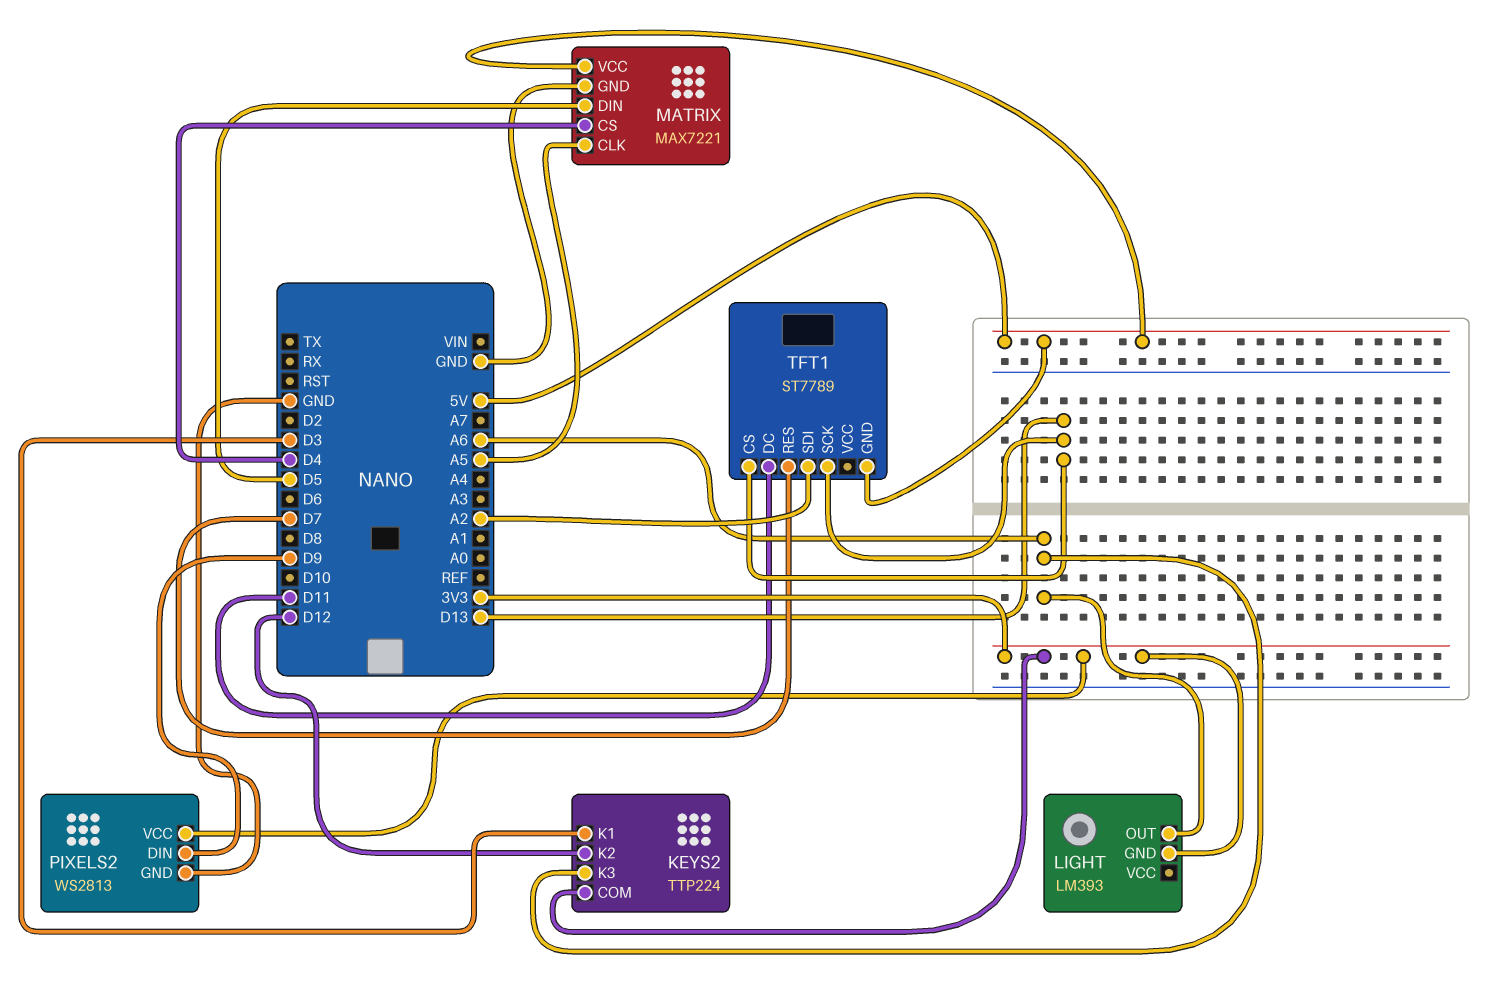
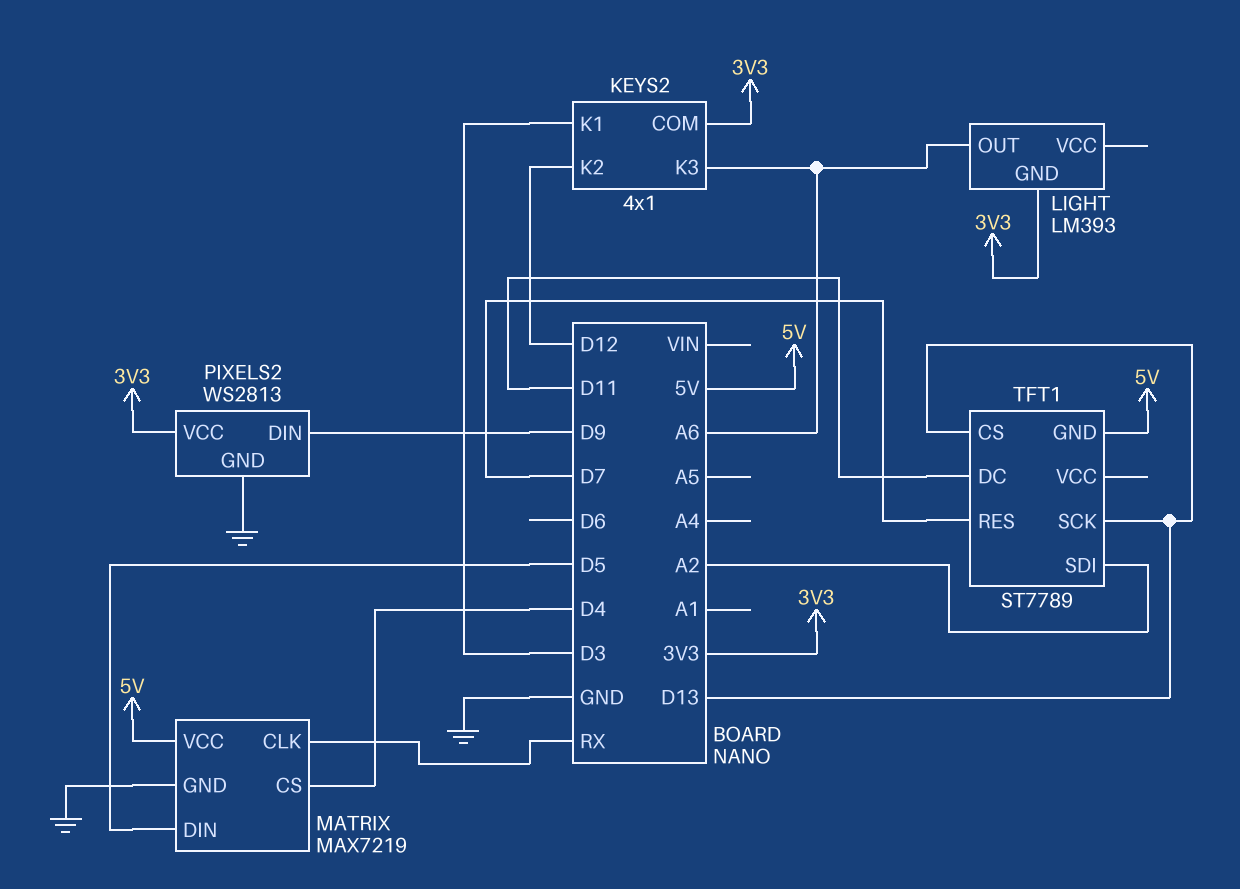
KEYS2: TTP224 -> 4x1
MATRIX: MAX7221 -> MAX7219
MATRIX pin CLK: A5 -> RX

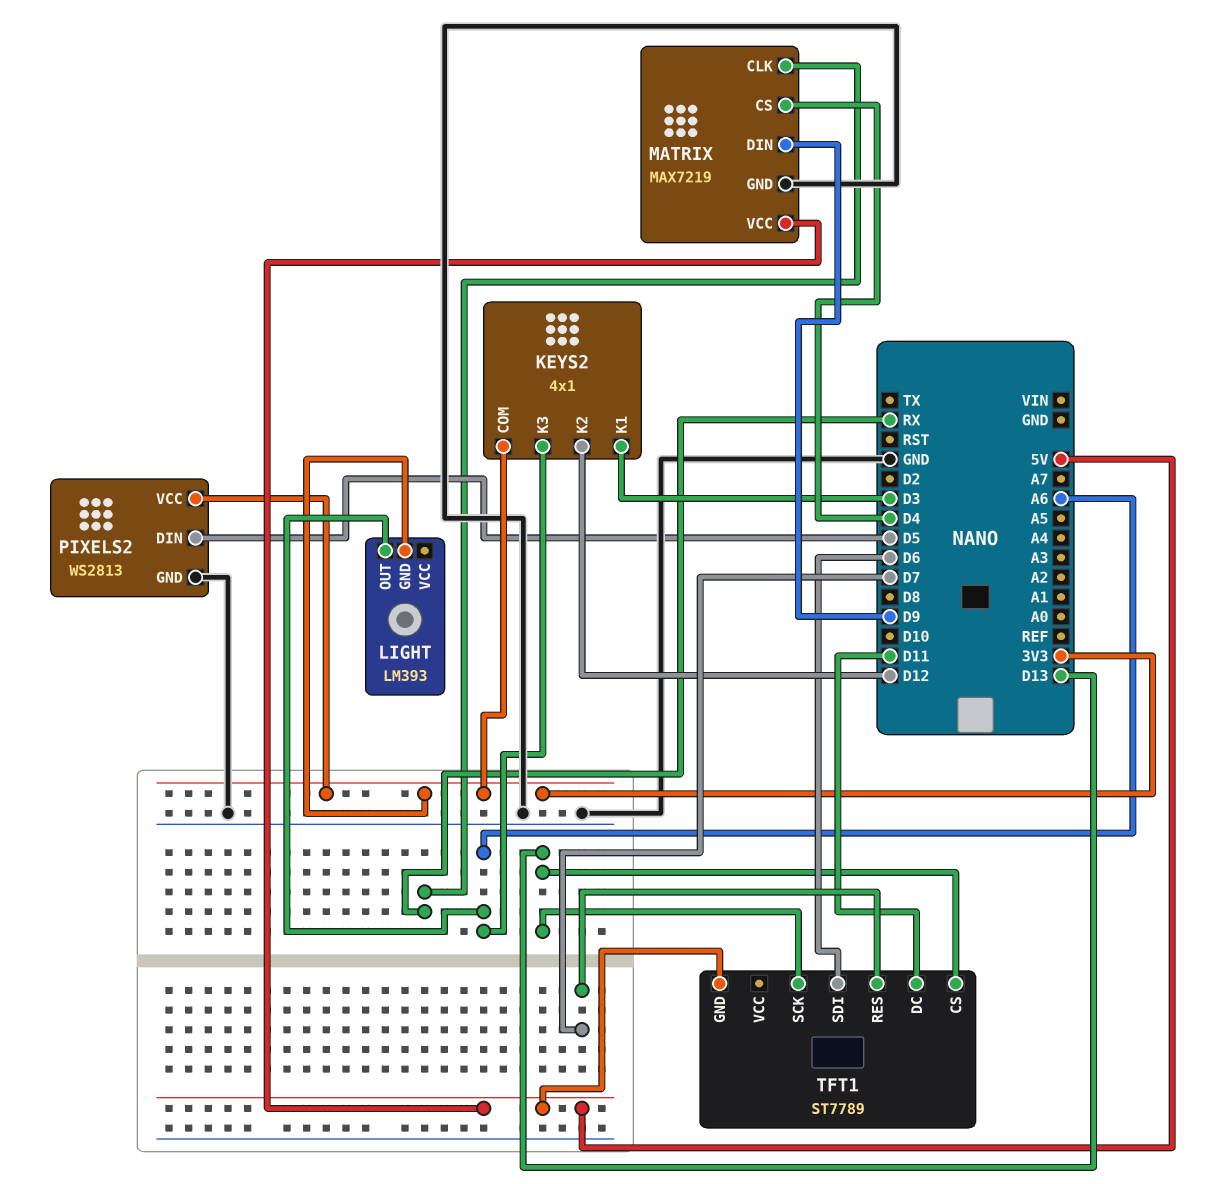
MATRIX pin DIN: D5 -> D9
PIXELS2 pin DIN: D9 -> D5
TFT1 pin SDI: A2 -> D6

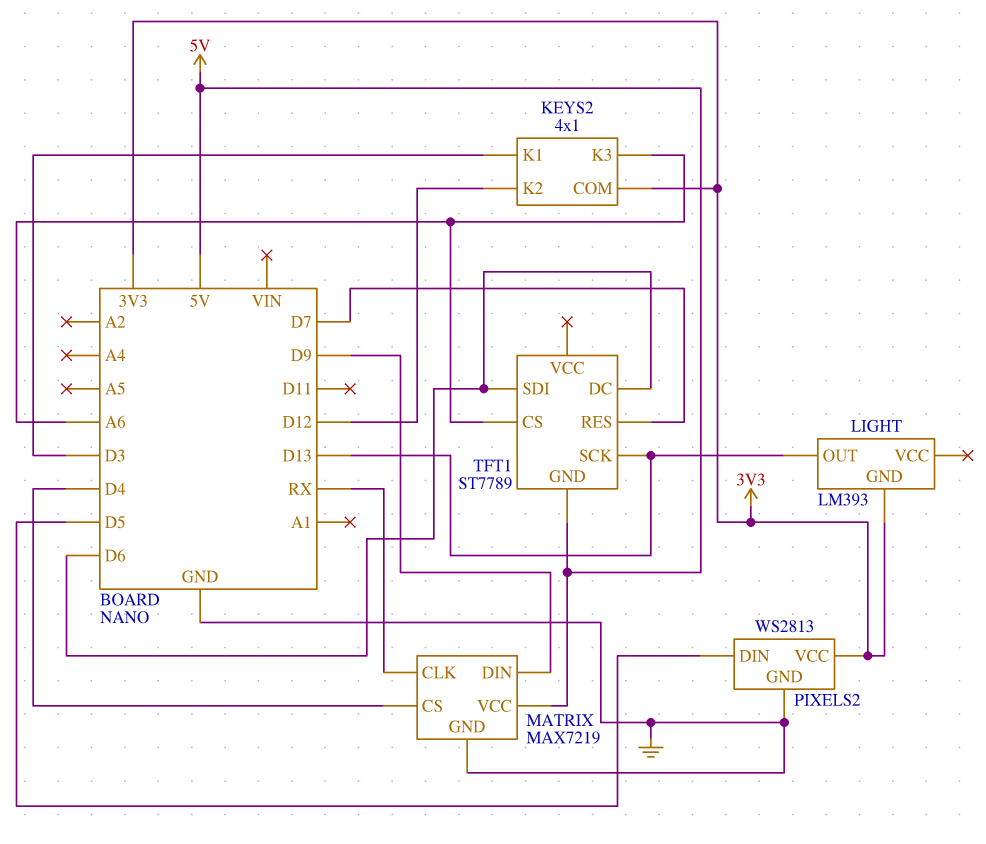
LIGHT pin OUT: A6 -> D13
TFT1 pin CS: D13 -> A6
TFT1 pin DC: D11 -> D6

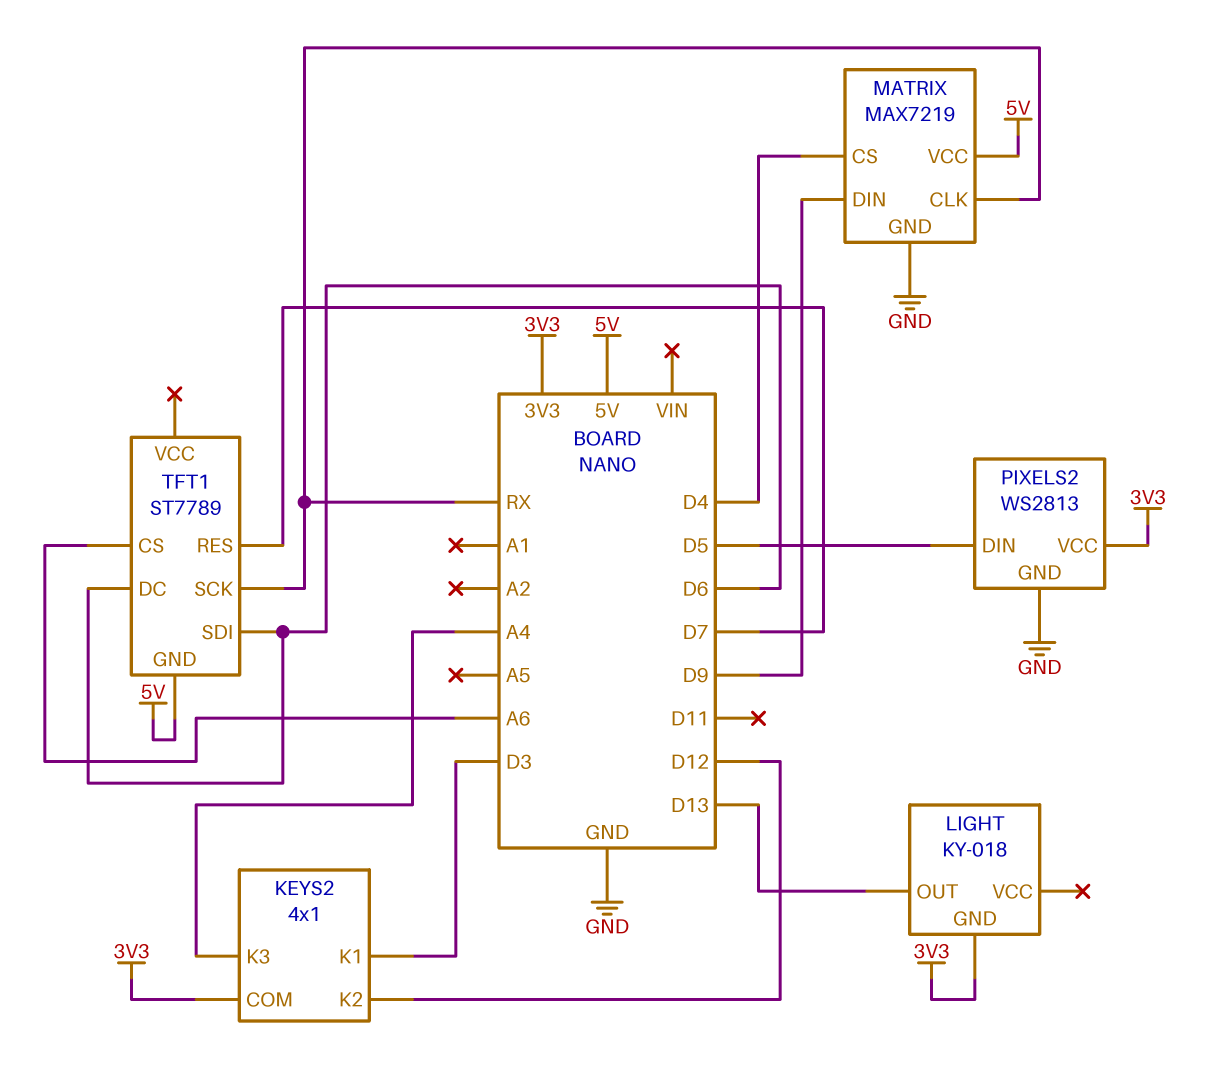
KEYS2 pin K3: A6 -> A4
LIGHT: LM393 -> KY-018
TFT1 pin SCK: D13 -> RX

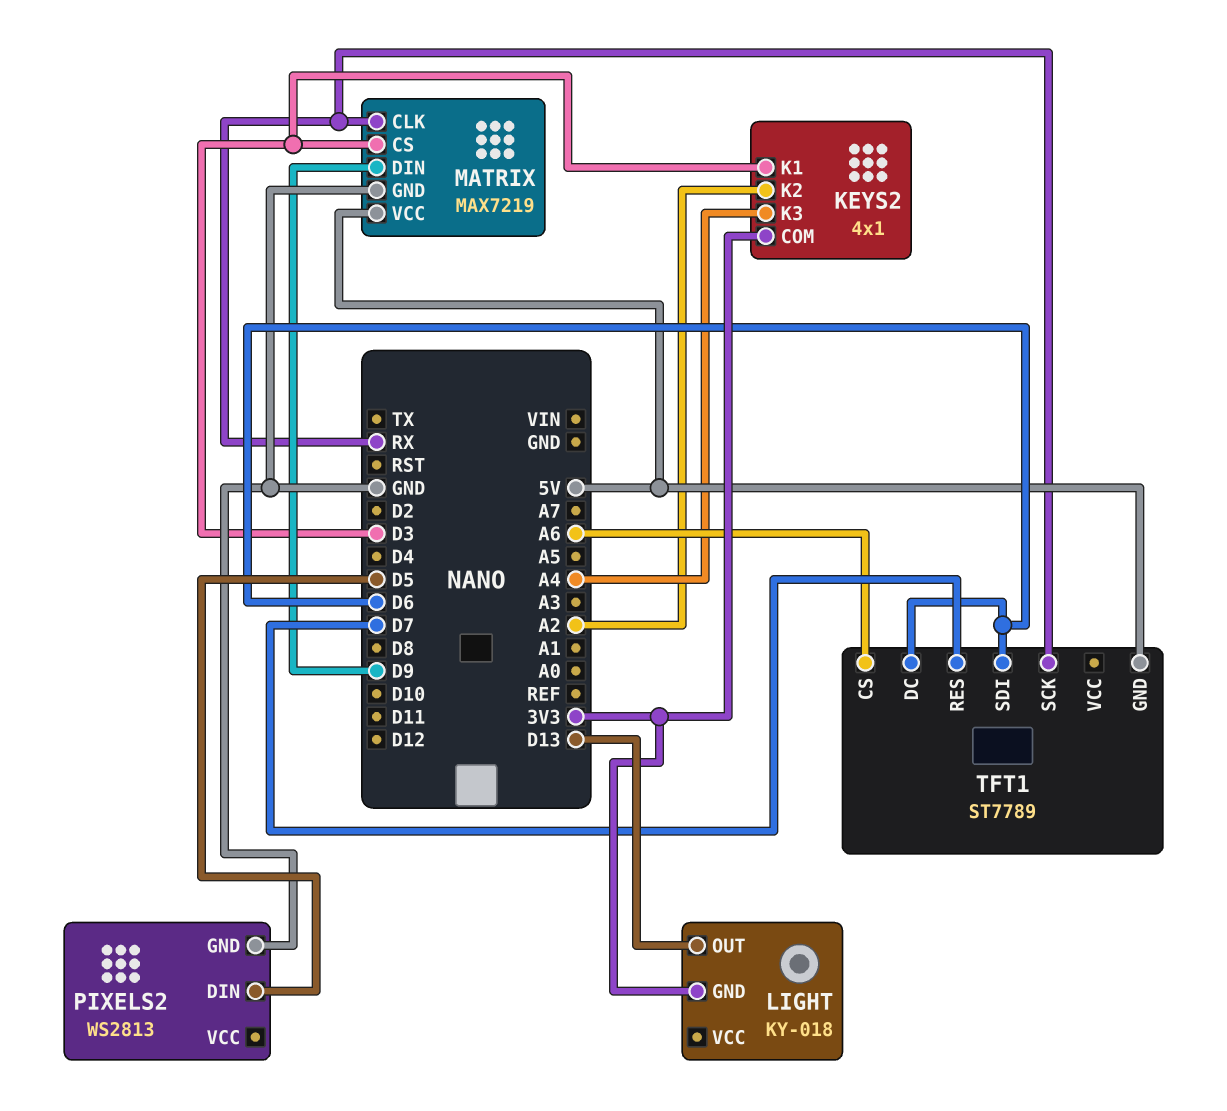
KEYS2 pin K2: D12 -> A2
MATRIX pin CS: D4 -> D3
PIXELS2 pin VCC: 3V3 -> none

